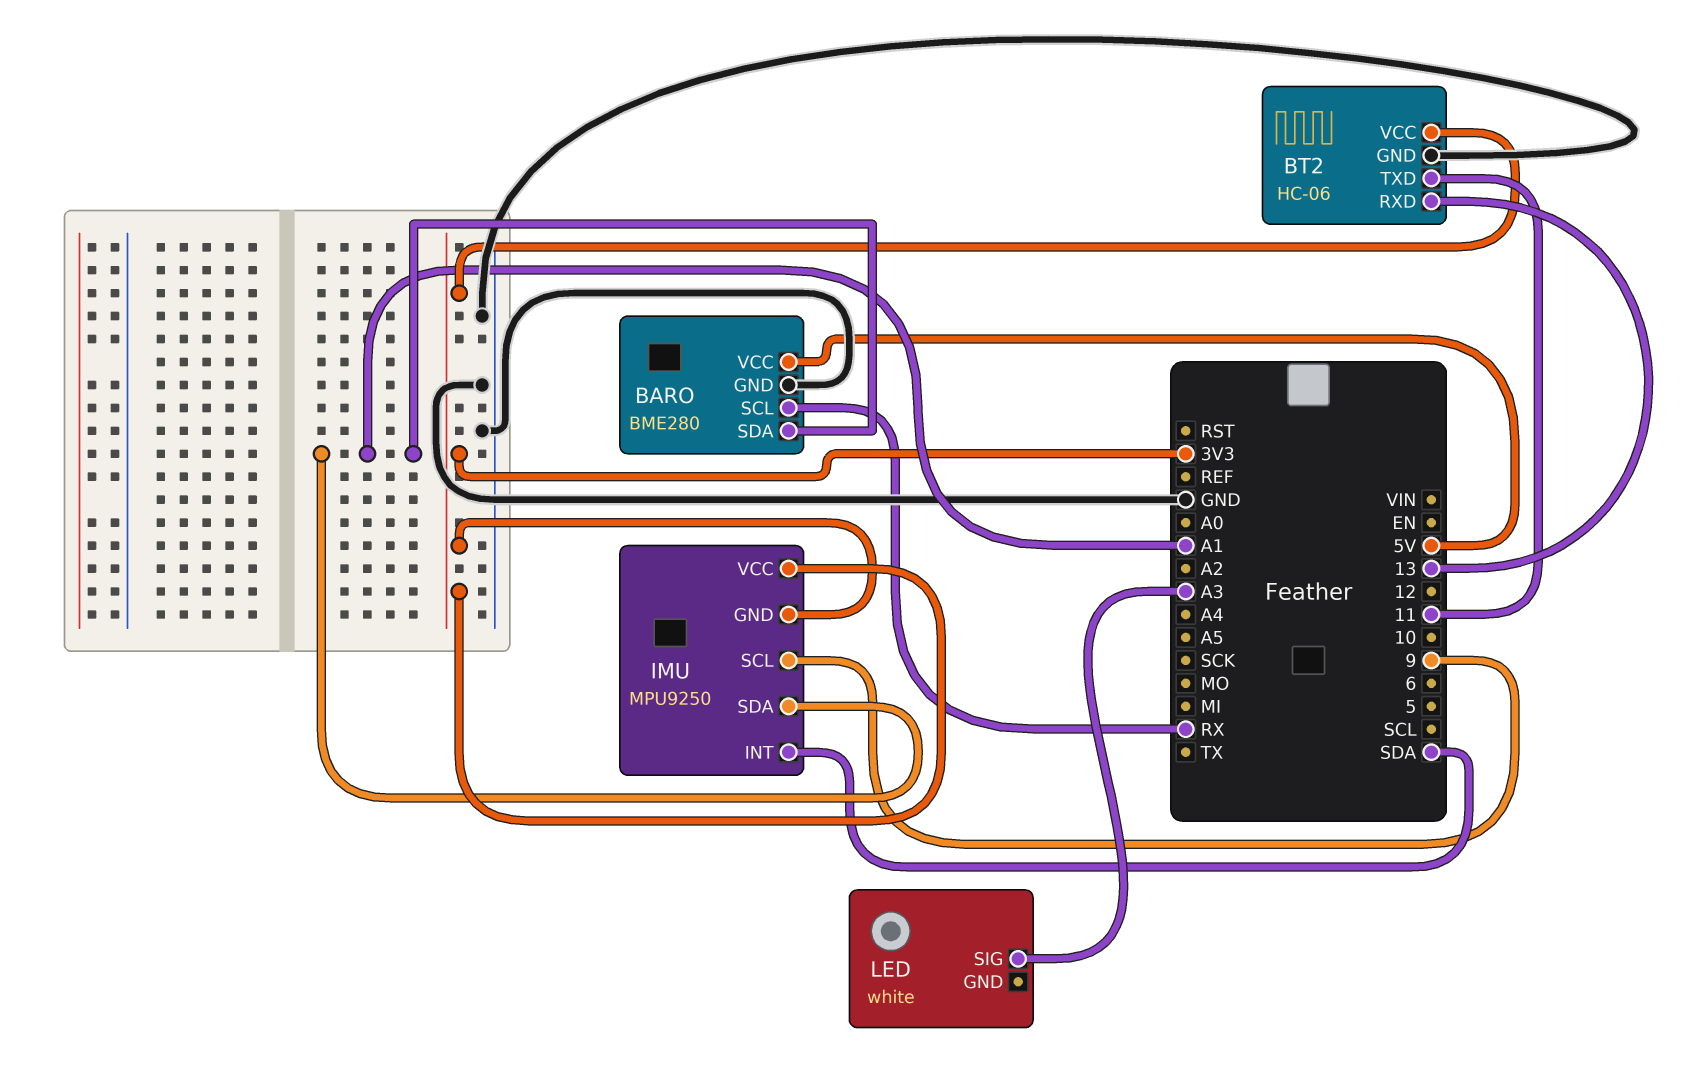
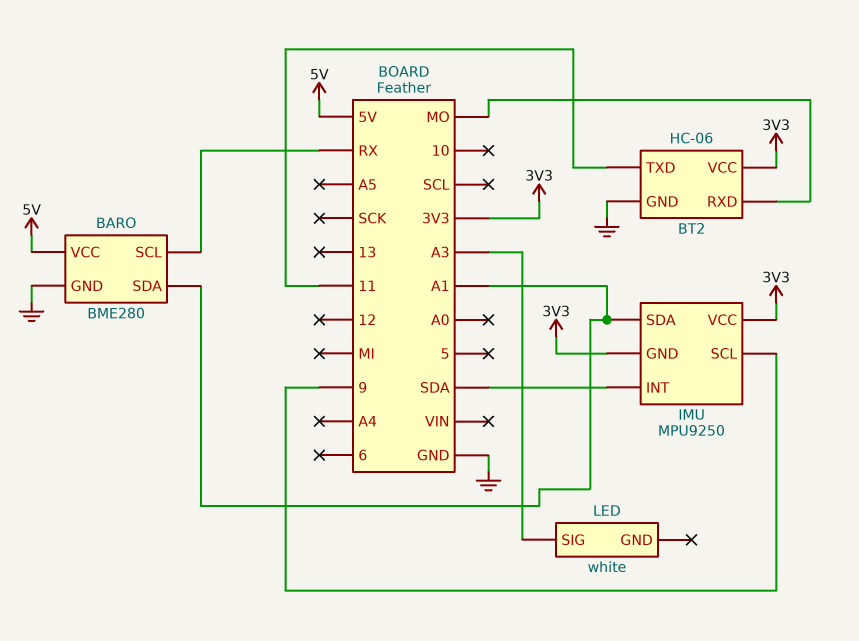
BT2 pin RXD: 13 -> MO

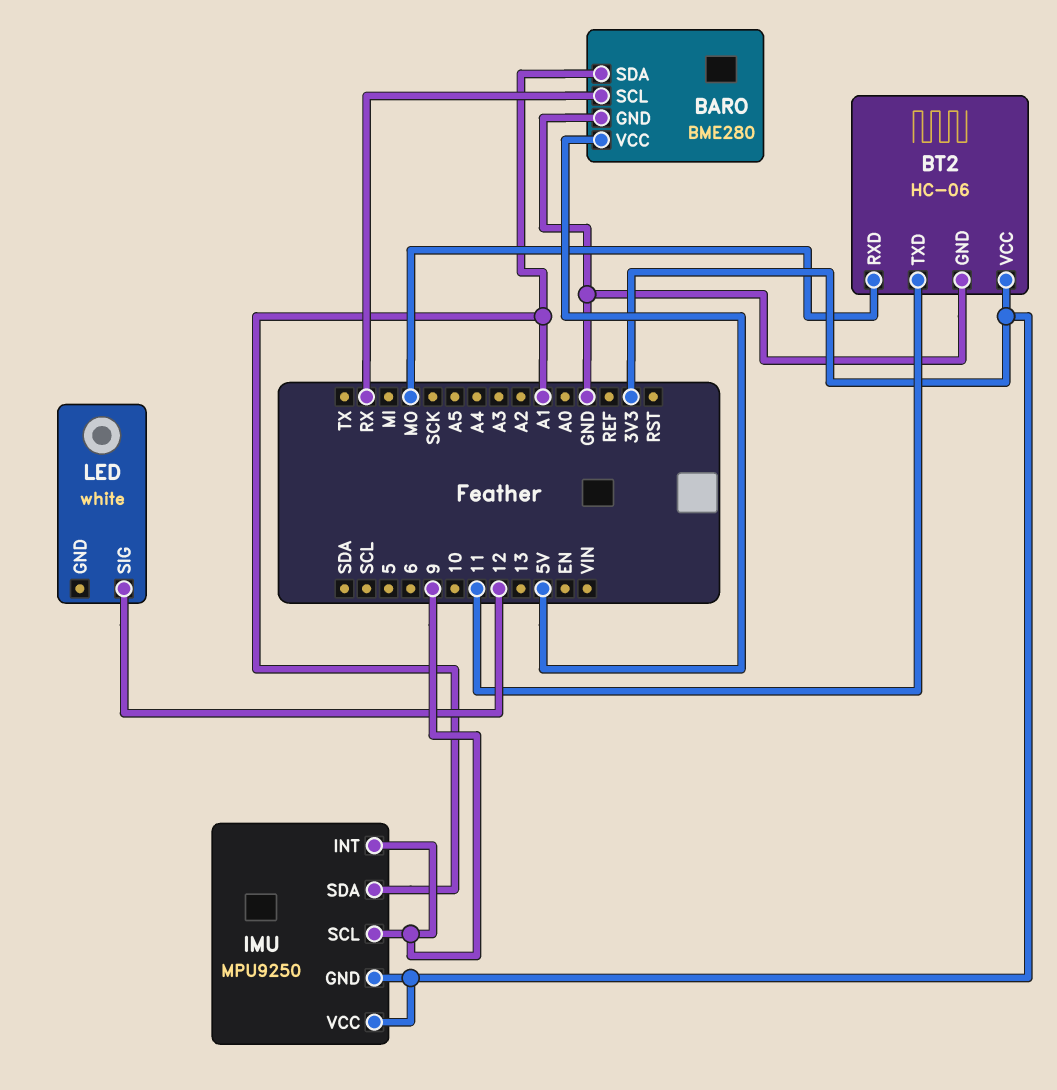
IMU pin INT: SDA -> 9
LED pin SIG: A3 -> 12

